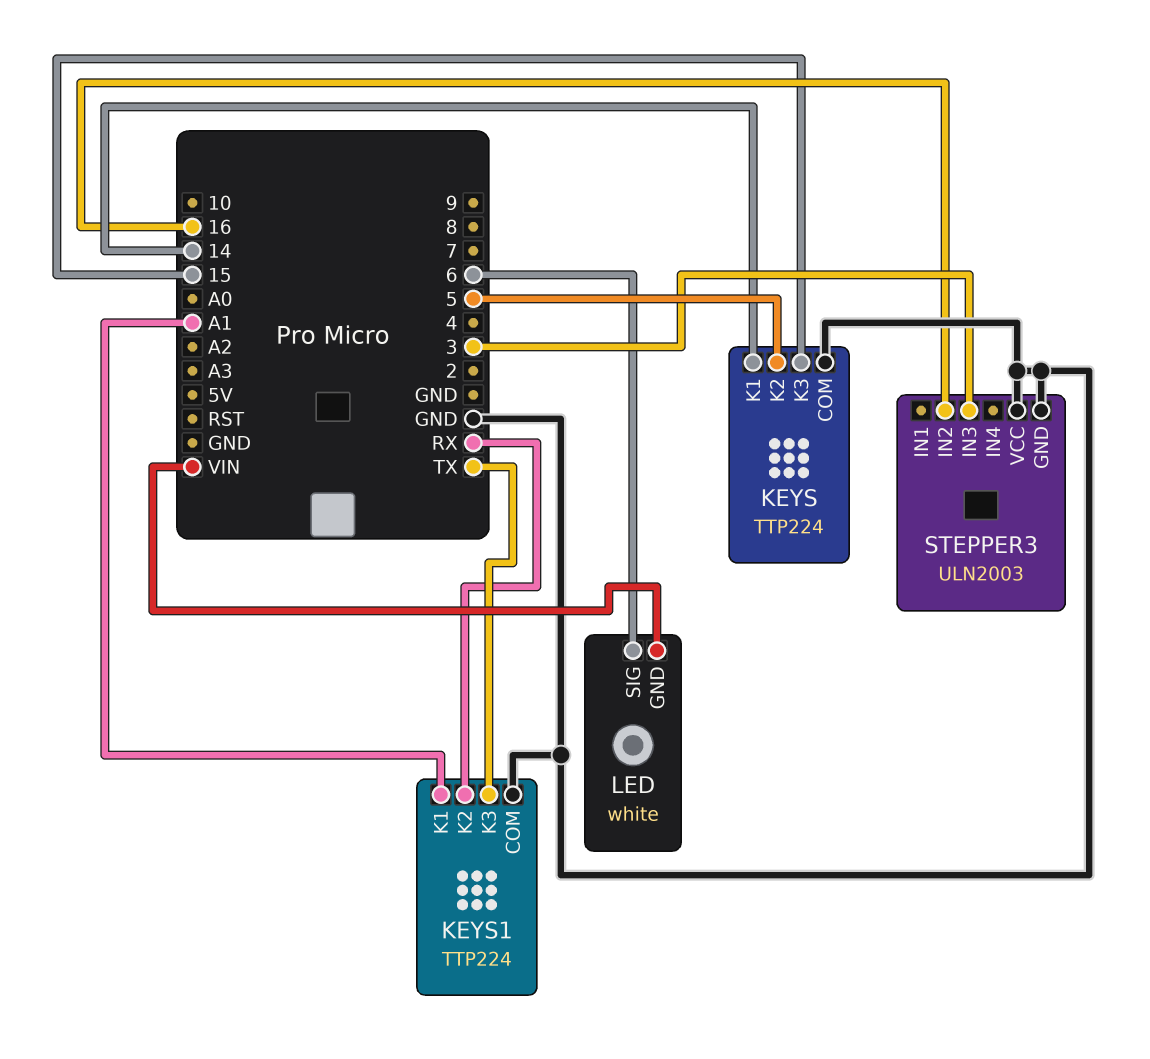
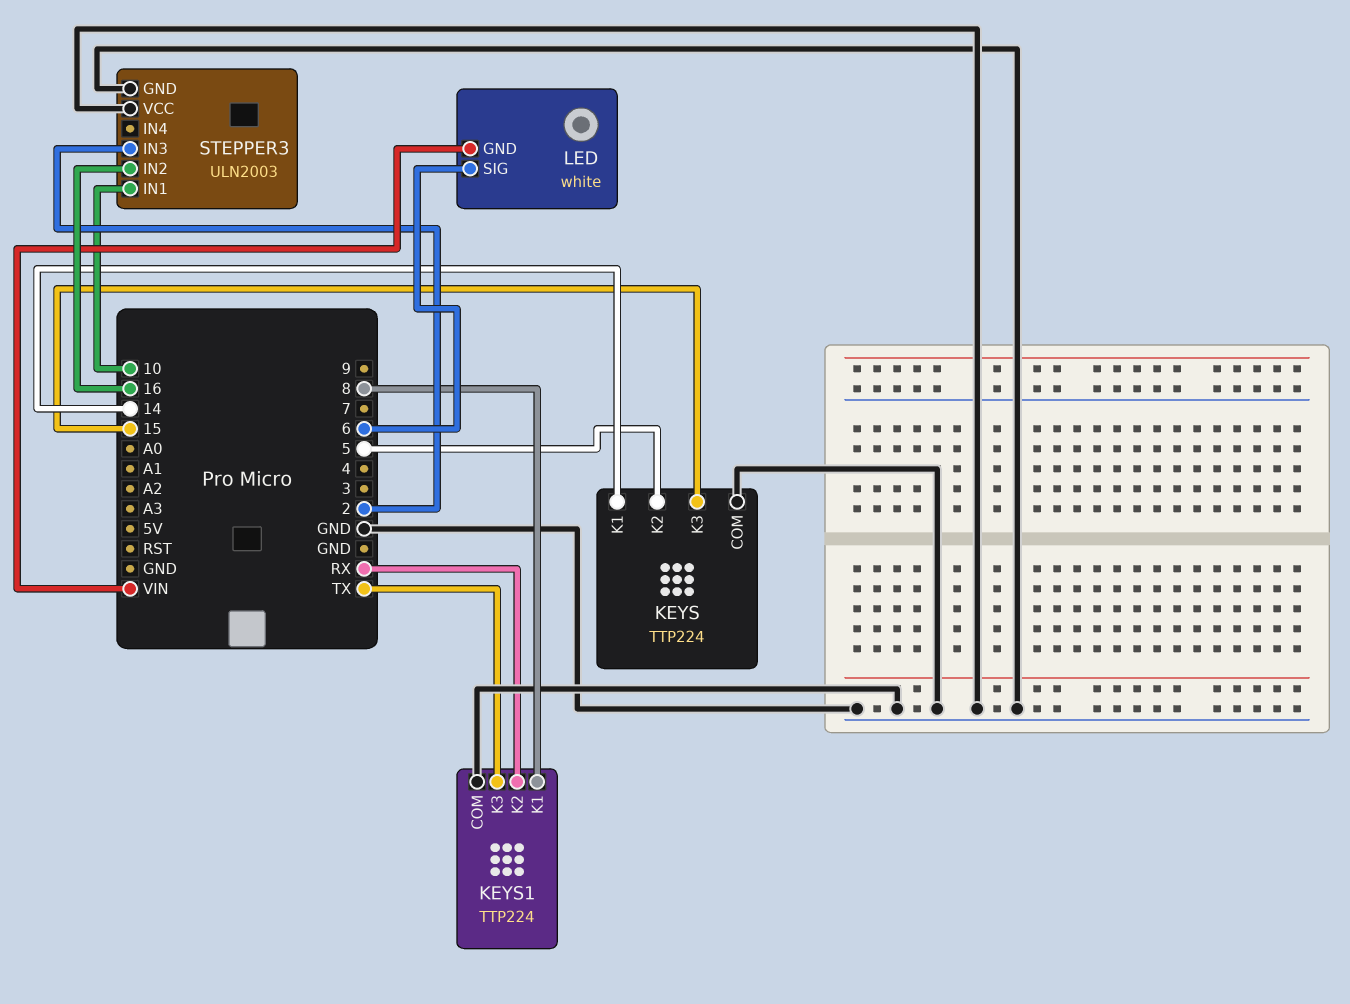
KEYS1 pin K1: A1 -> 8
STEPPER3 pin IN1: none -> 10
STEPPER3 pin IN3: 3 -> 2

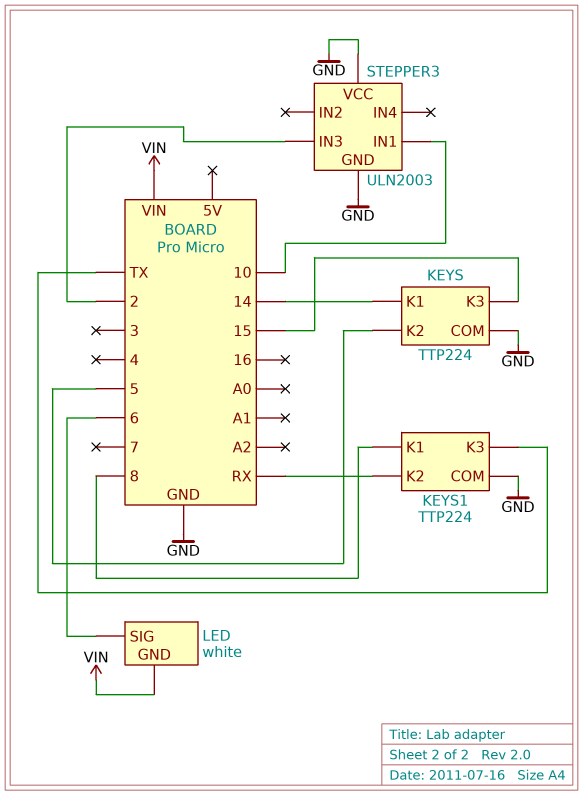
STEPPER3 pin IN2: 16 -> none

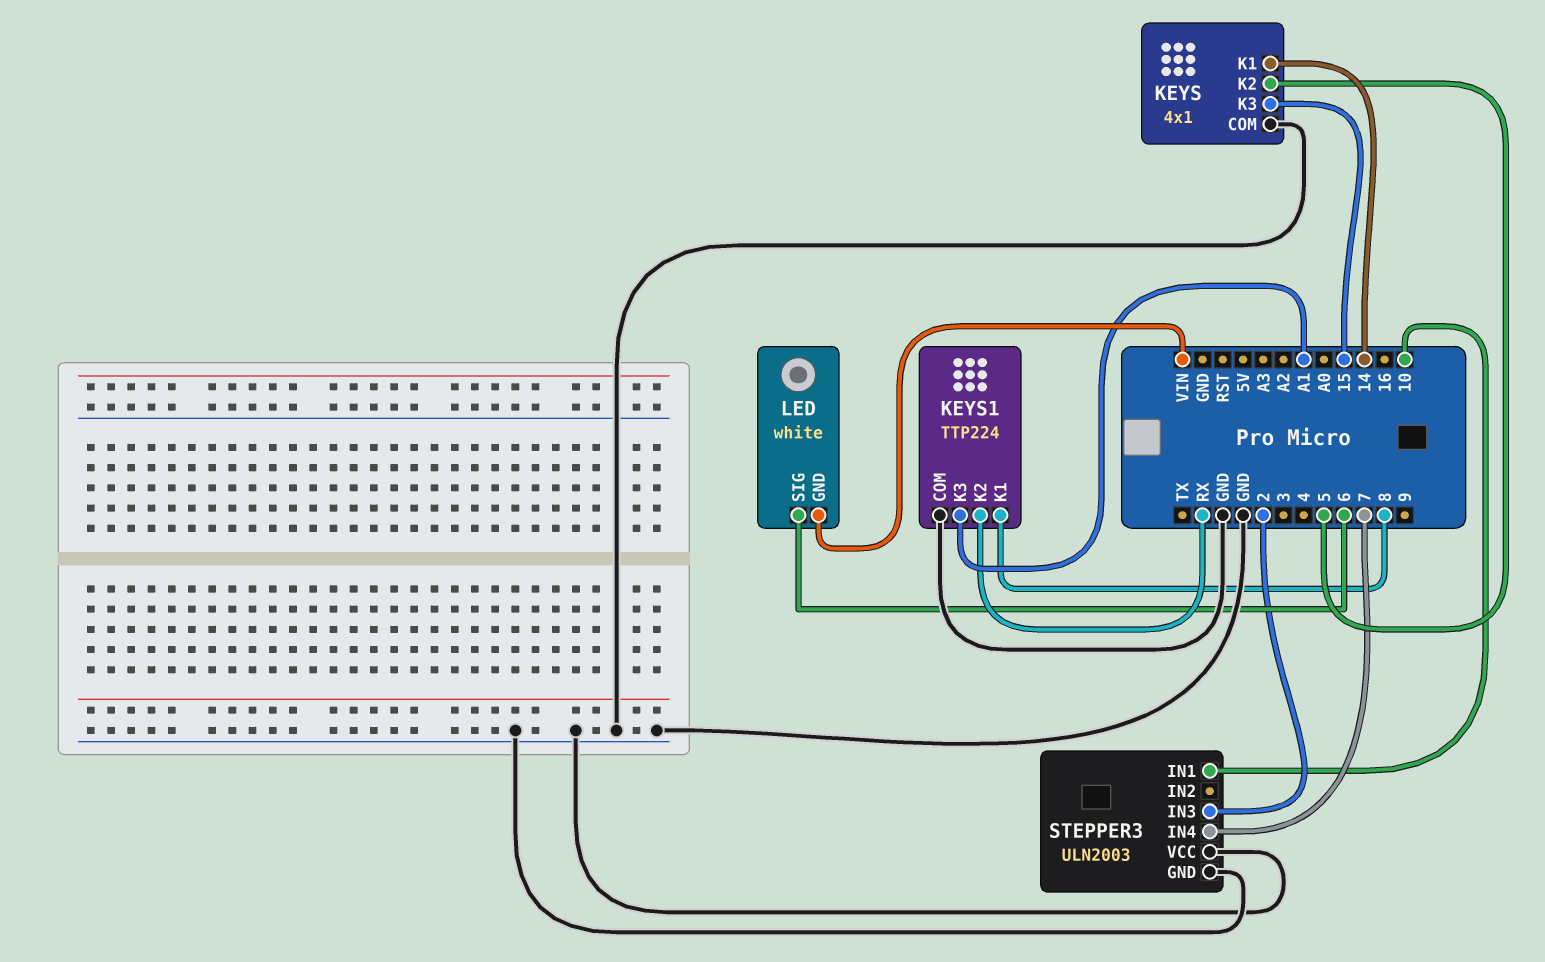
KEYS: TTP224 -> 4x1
KEYS1 pin K3: TX -> A1
STEPPER3 pin IN4: none -> 7

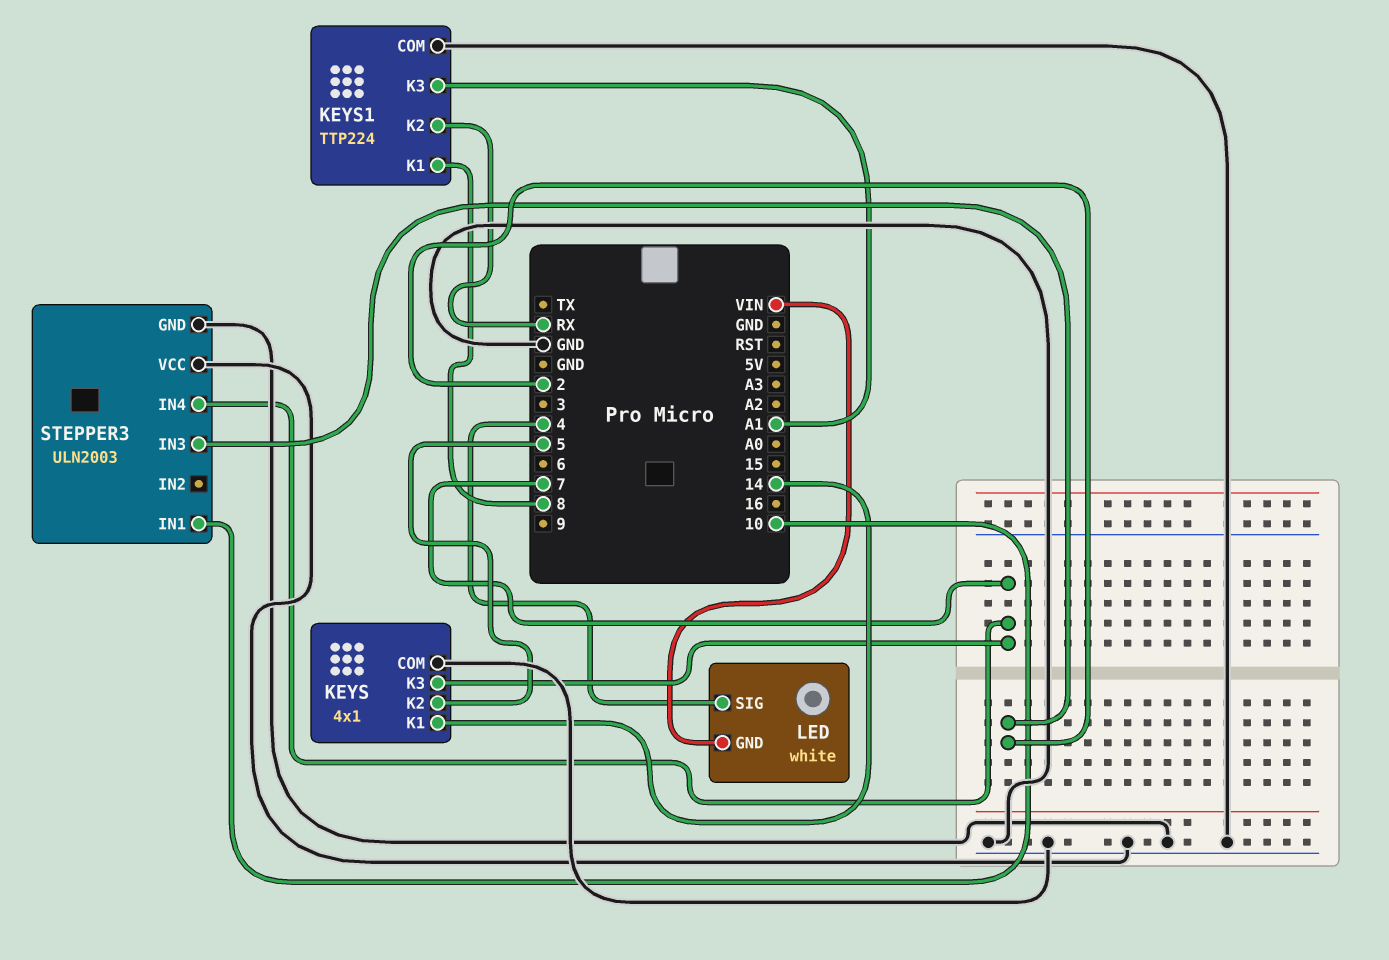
KEYS pin K3: 15 -> 7
LED pin SIG: 6 -> 4

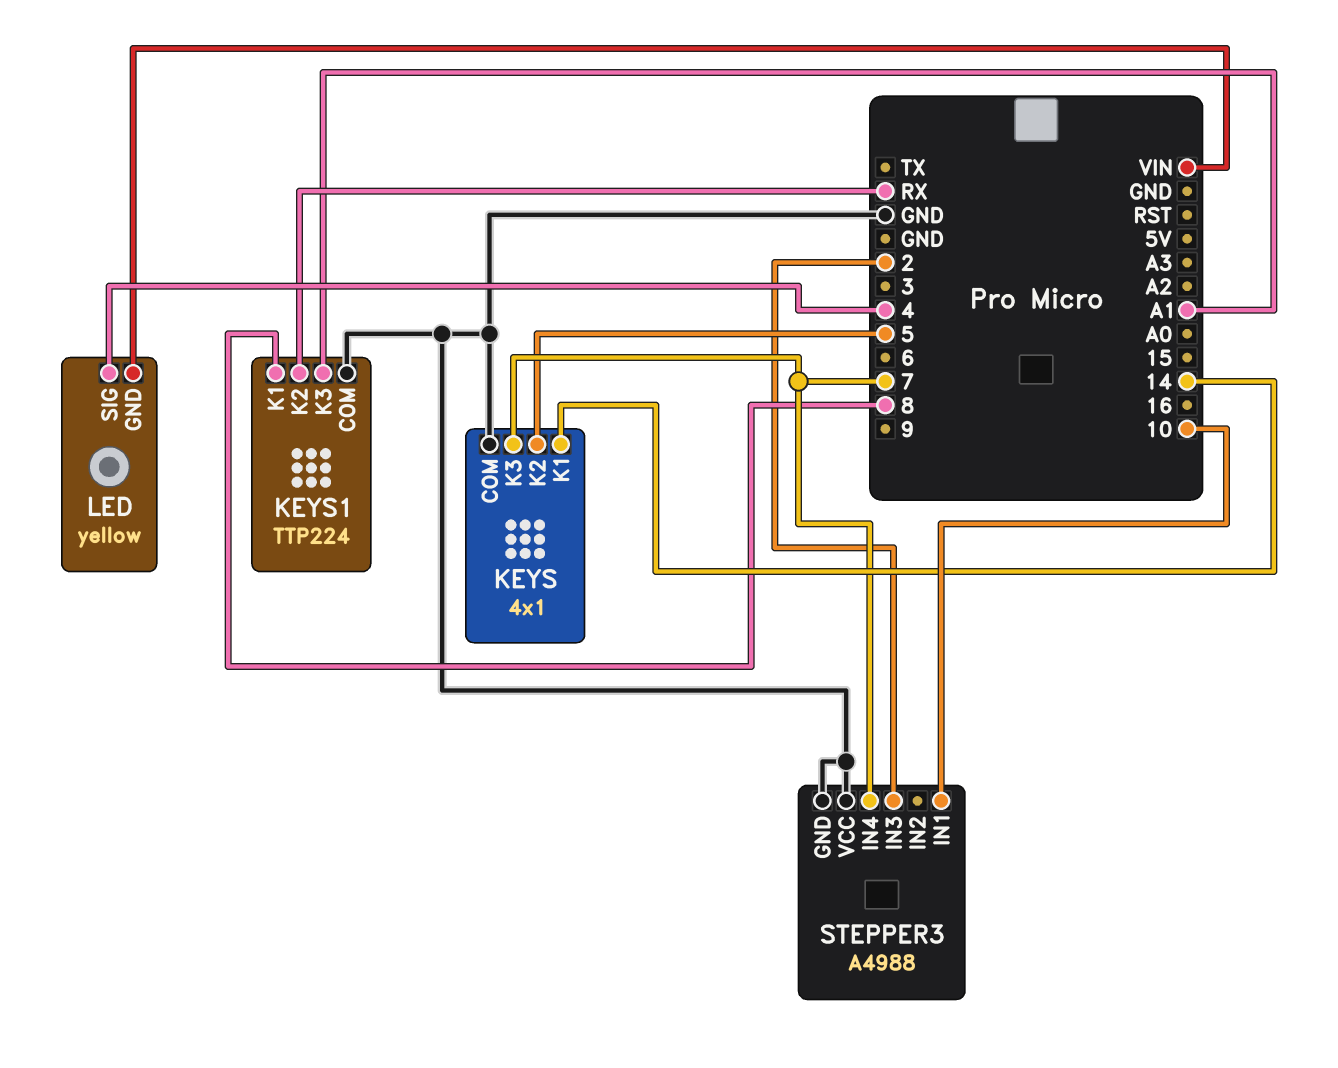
LED: white -> yellow
STEPPER3: ULN2003 -> A4988

